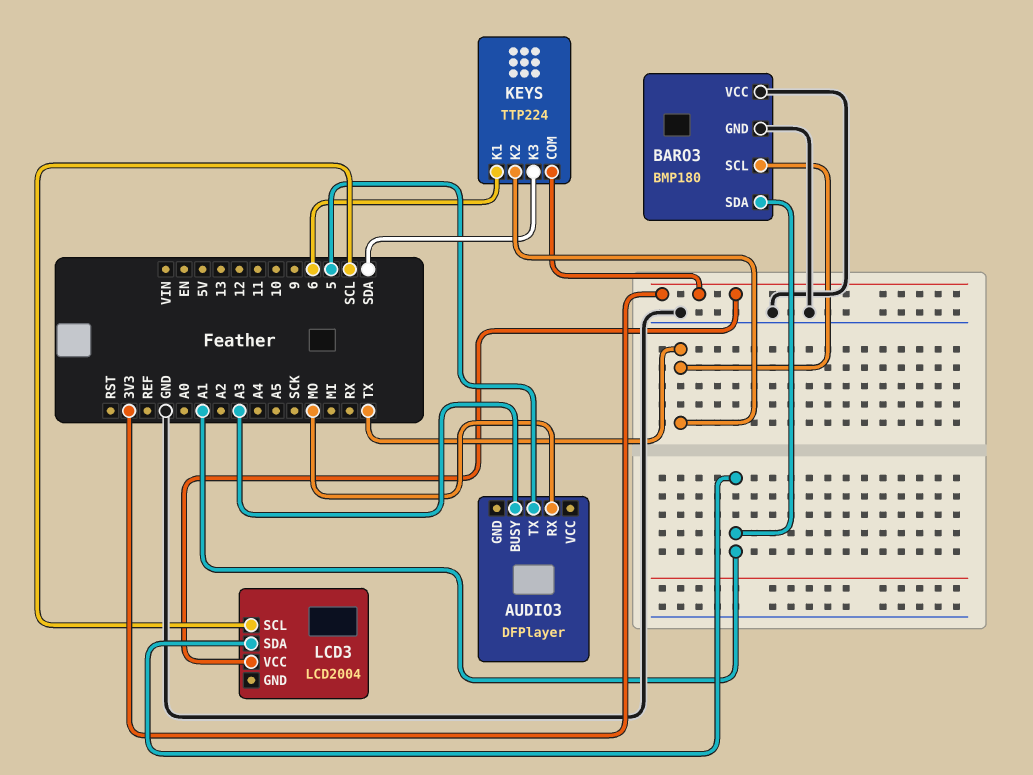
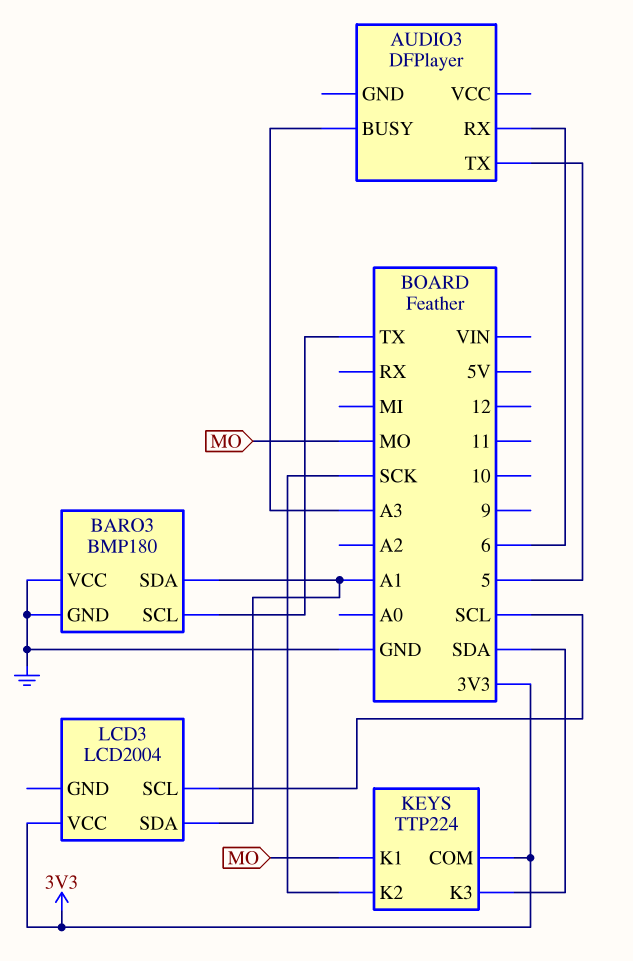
AUDIO3 pin RX: MO -> 6
KEYS pin K1: 6 -> MO
KEYS pin K2: TX -> SCK

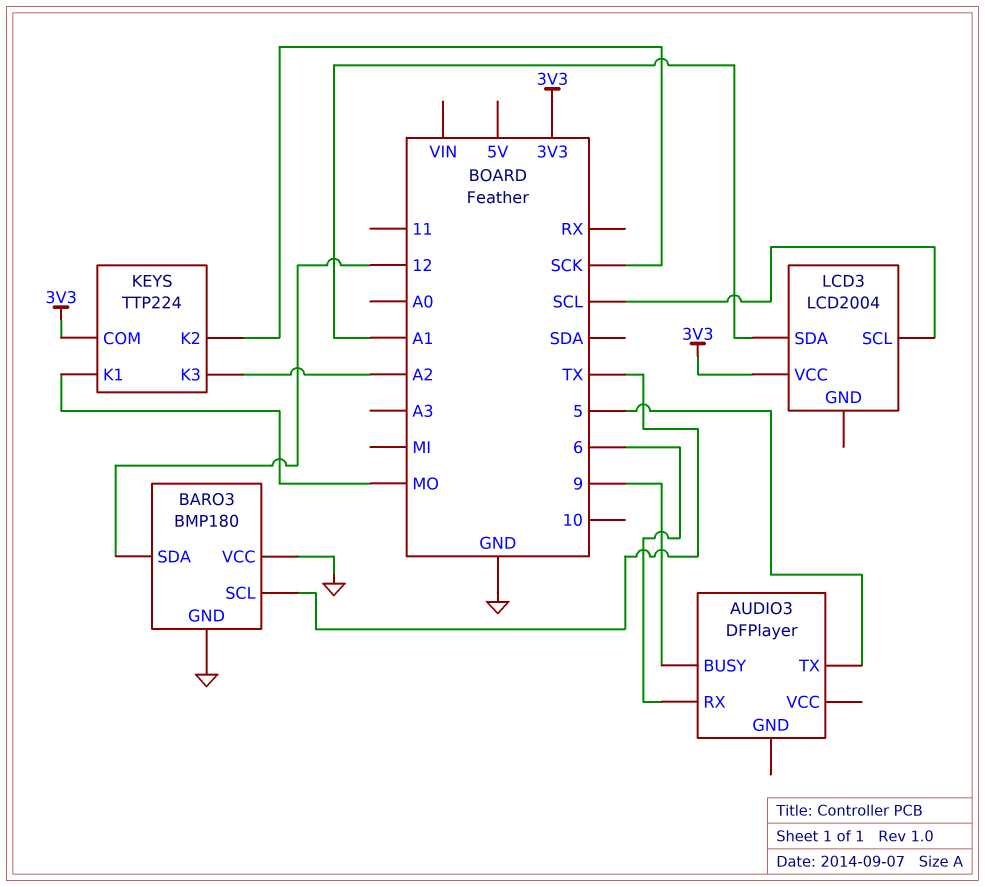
AUDIO3 pin BUSY: A3 -> 9
BARO3 pin SDA: A1 -> 12
KEYS pin K3: SDA -> A2

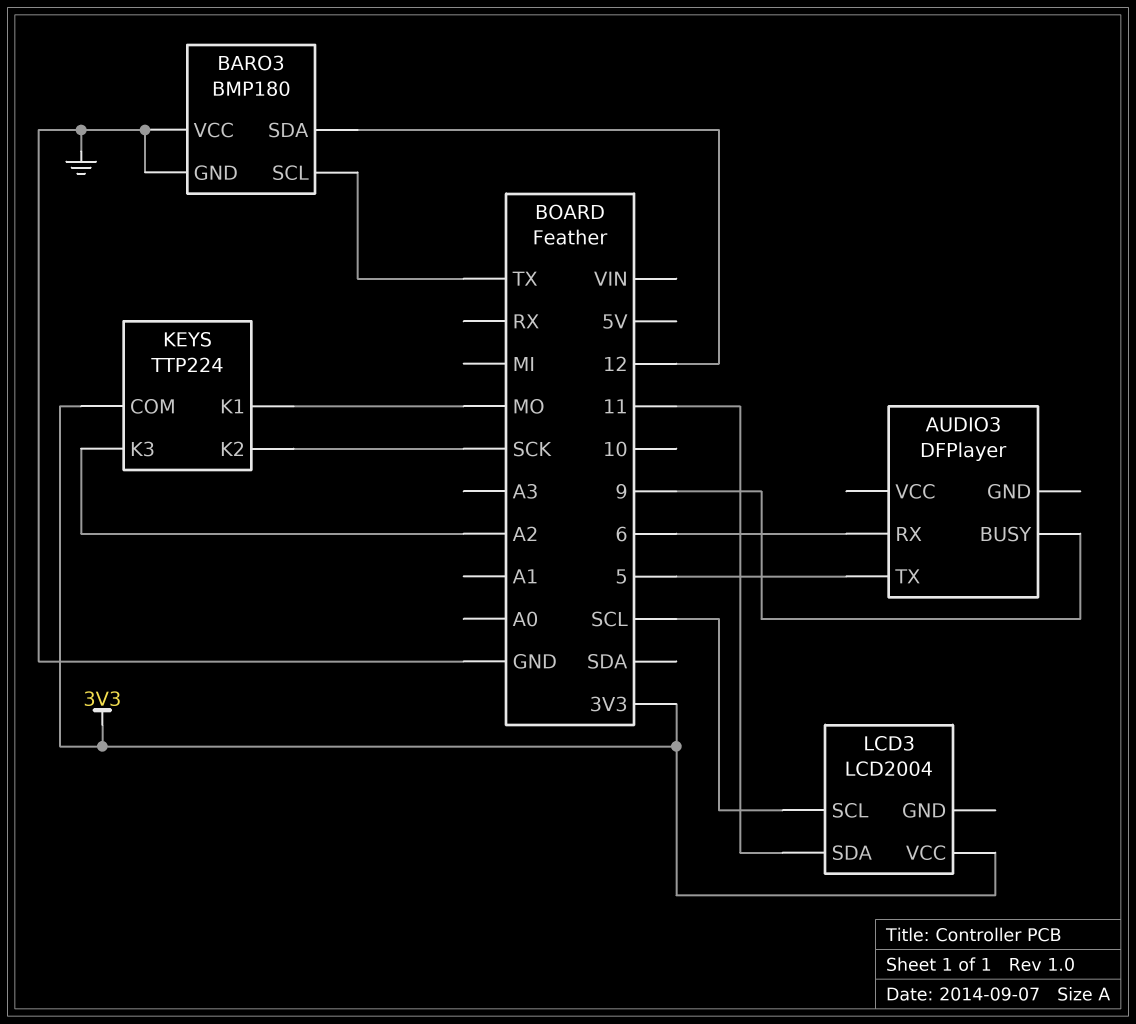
LCD3 pin SDA: A1 -> 11

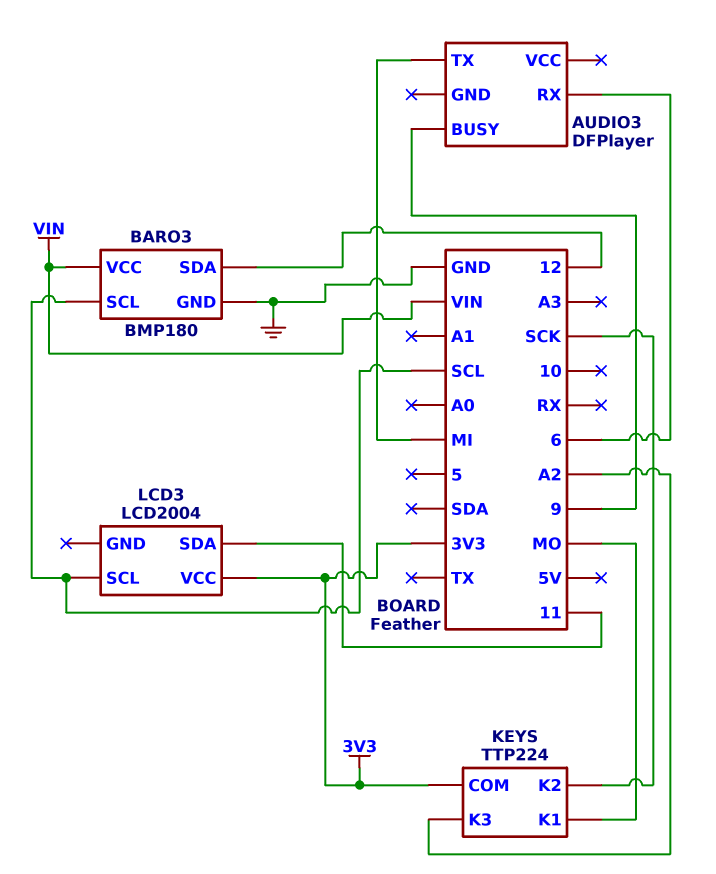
AUDIO3 pin TX: 5 -> MI
BARO3 pin SCL: TX -> SCL
BARO3 pin VCC: GND -> VIN

